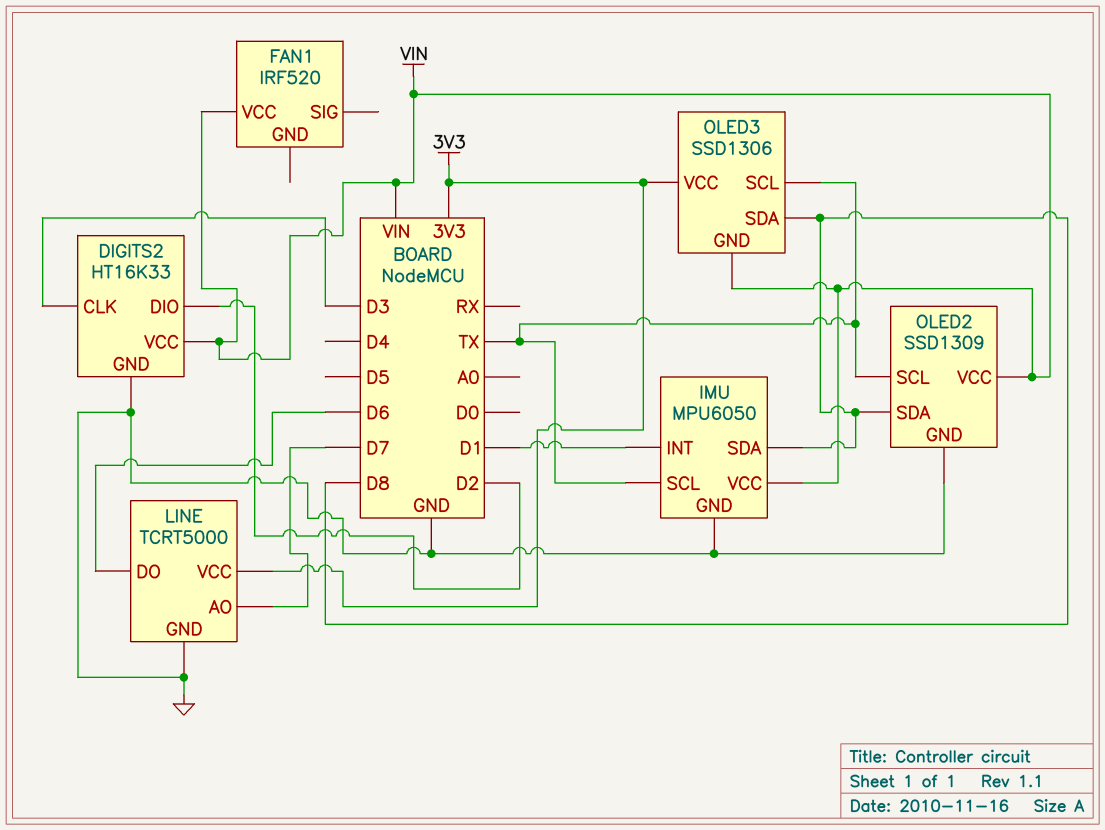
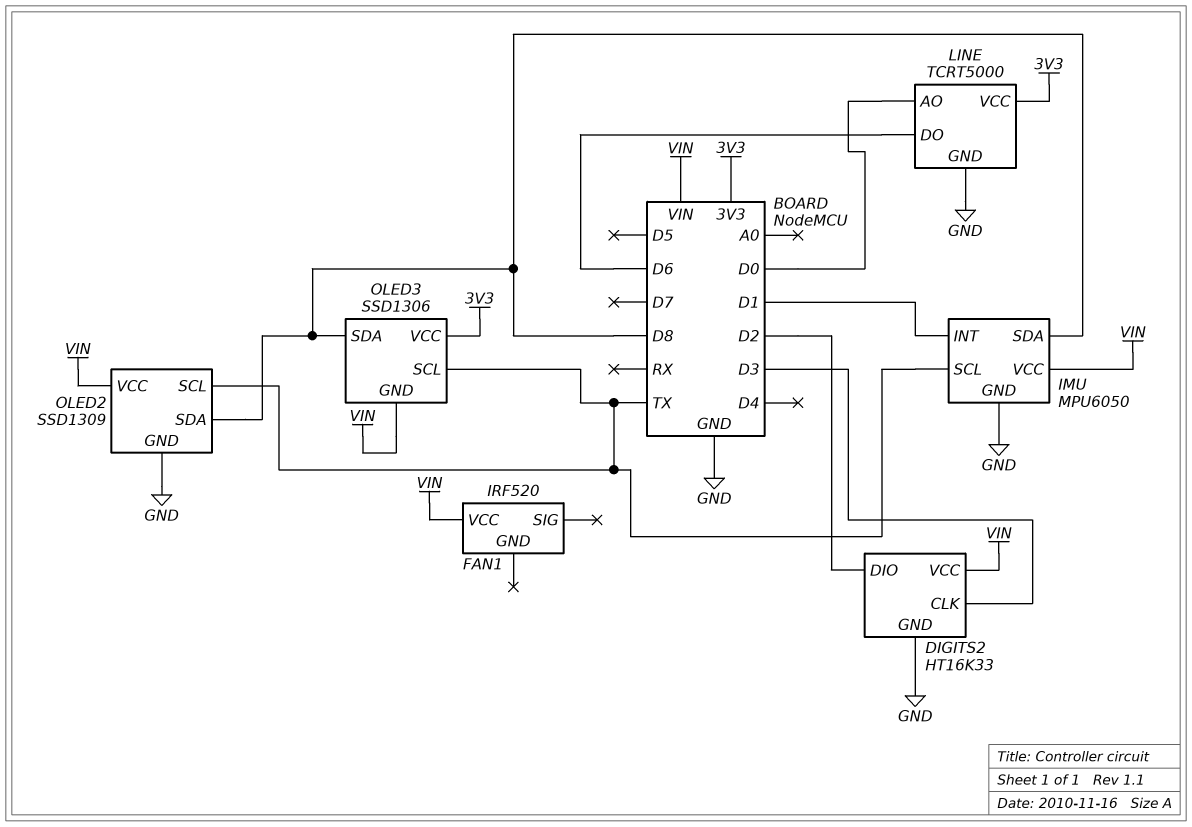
LINE pin AO: D7 -> D0

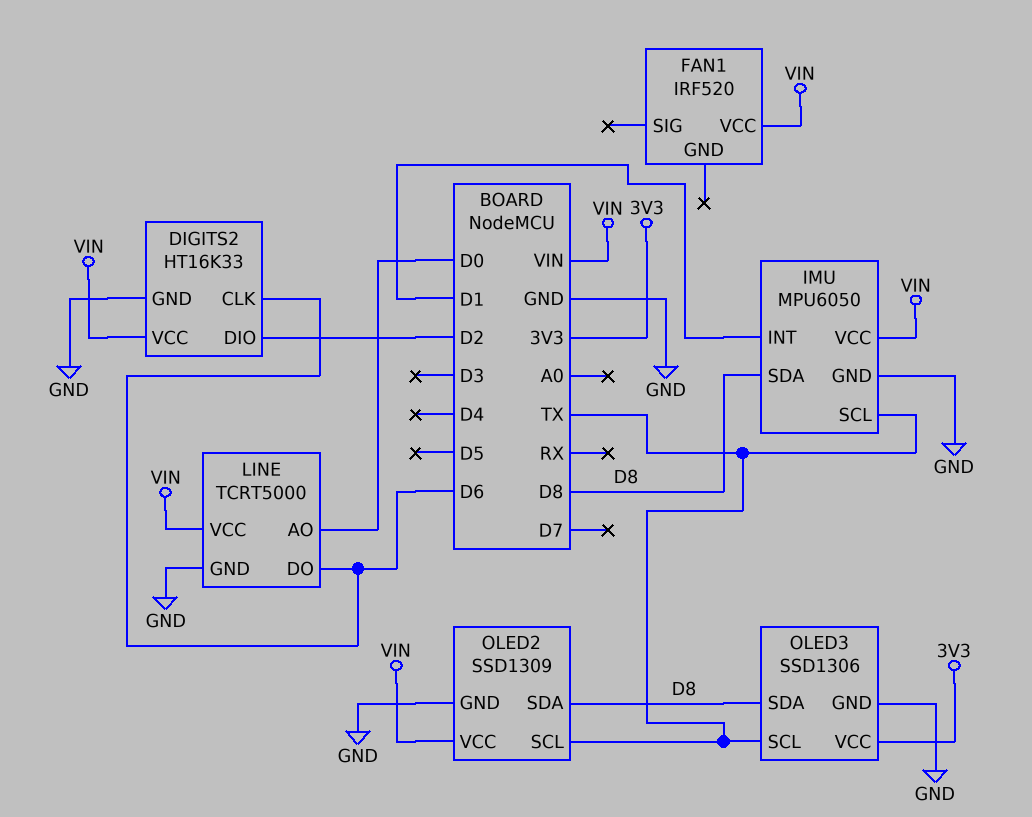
DIGITS2 pin CLK: D3 -> D6
LINE pin VCC: 3V3 -> VIN
OLED3 pin GND: VIN -> GND

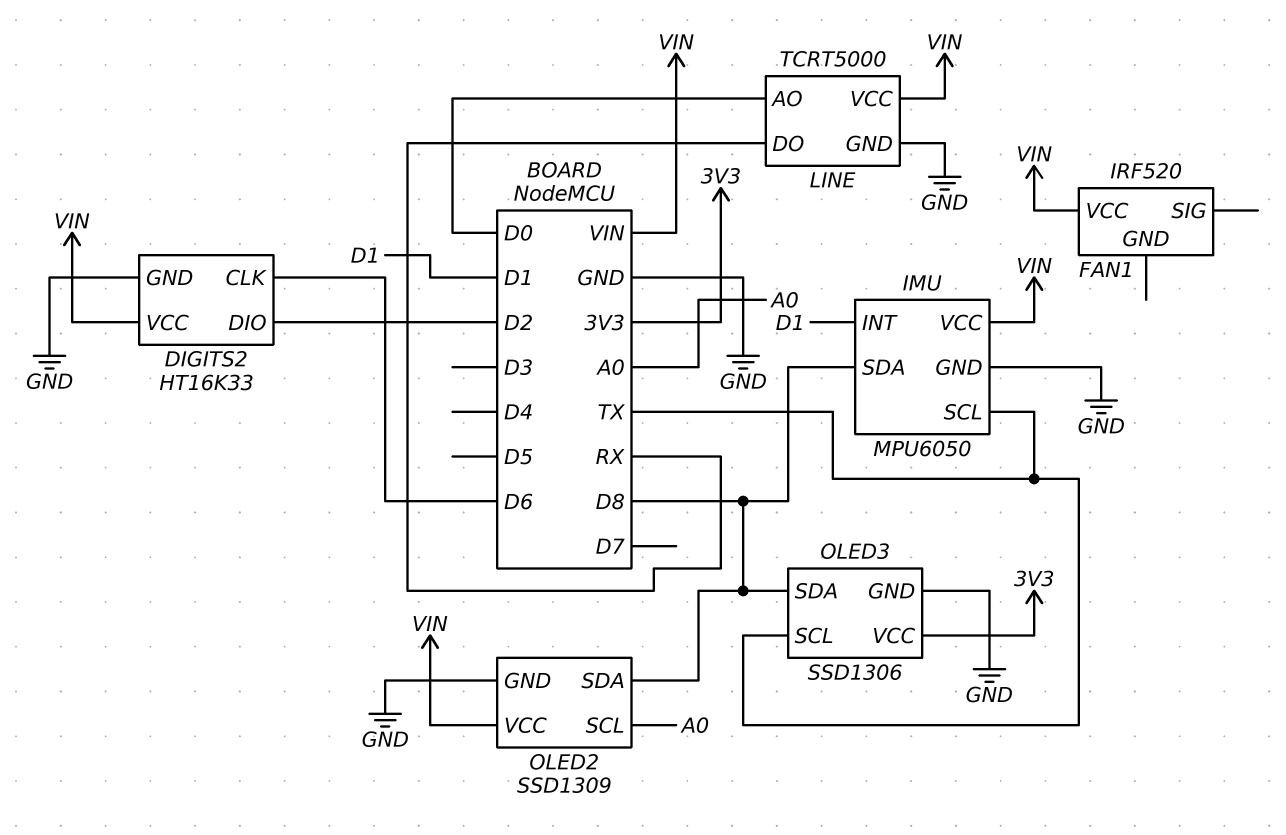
LINE pin DO: D6 -> RX
OLED2 pin SCL: TX -> A0

